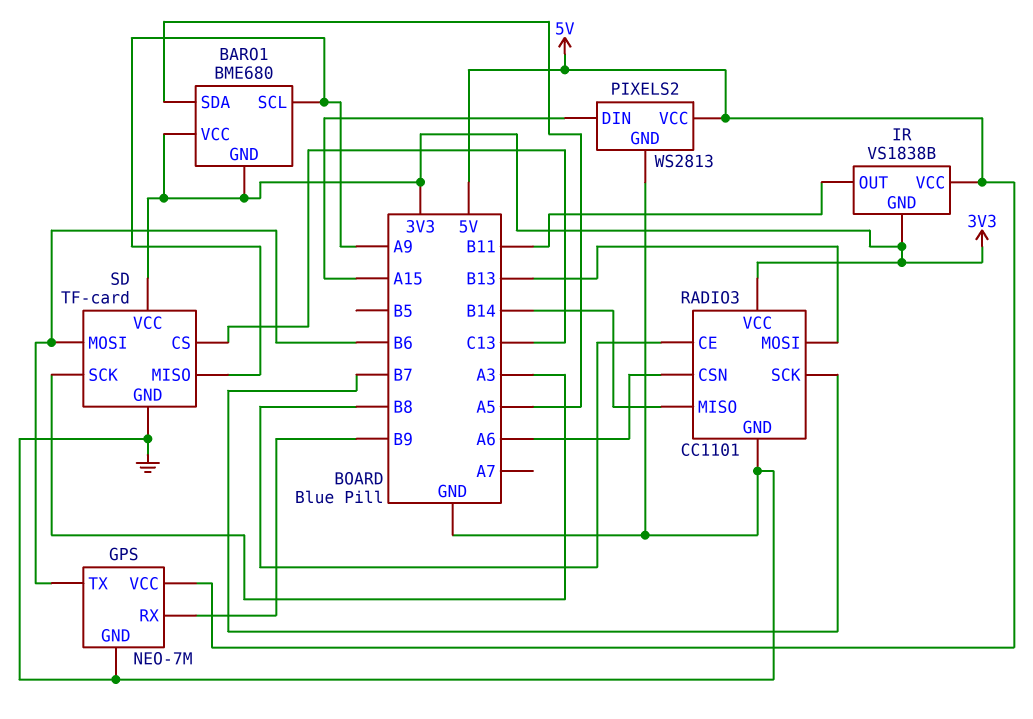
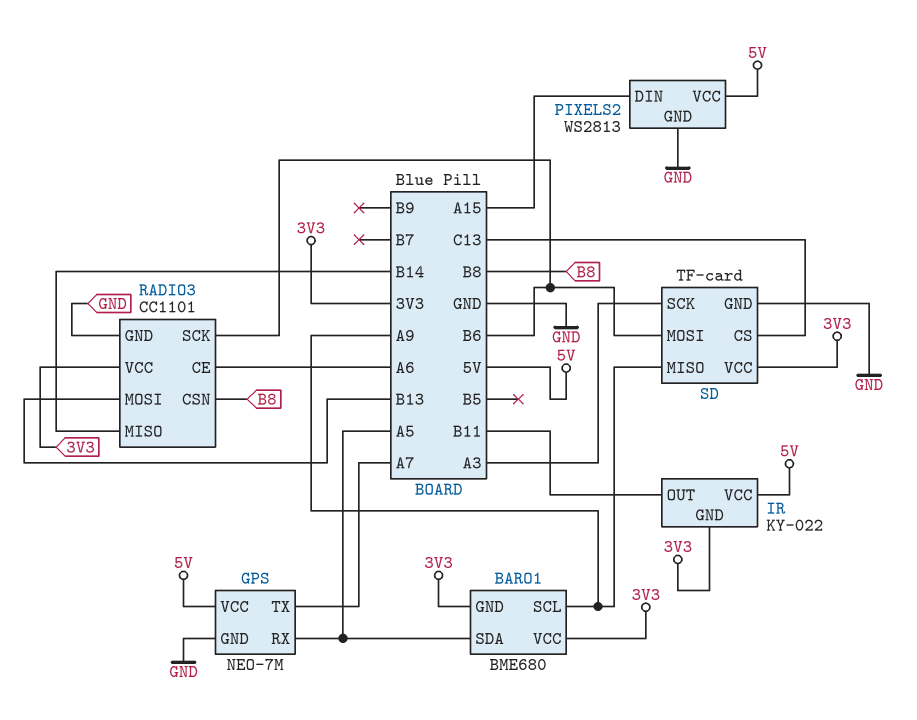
GPS pin RX: B9 -> A5
GPS pin TX: B6 -> A7
IR: VS1838B -> KY-022
RADIO3 pin CE: B8 -> A6
RADIO3 pin CSN: A6 -> B8
RADIO3 pin SCK: B7 -> B6

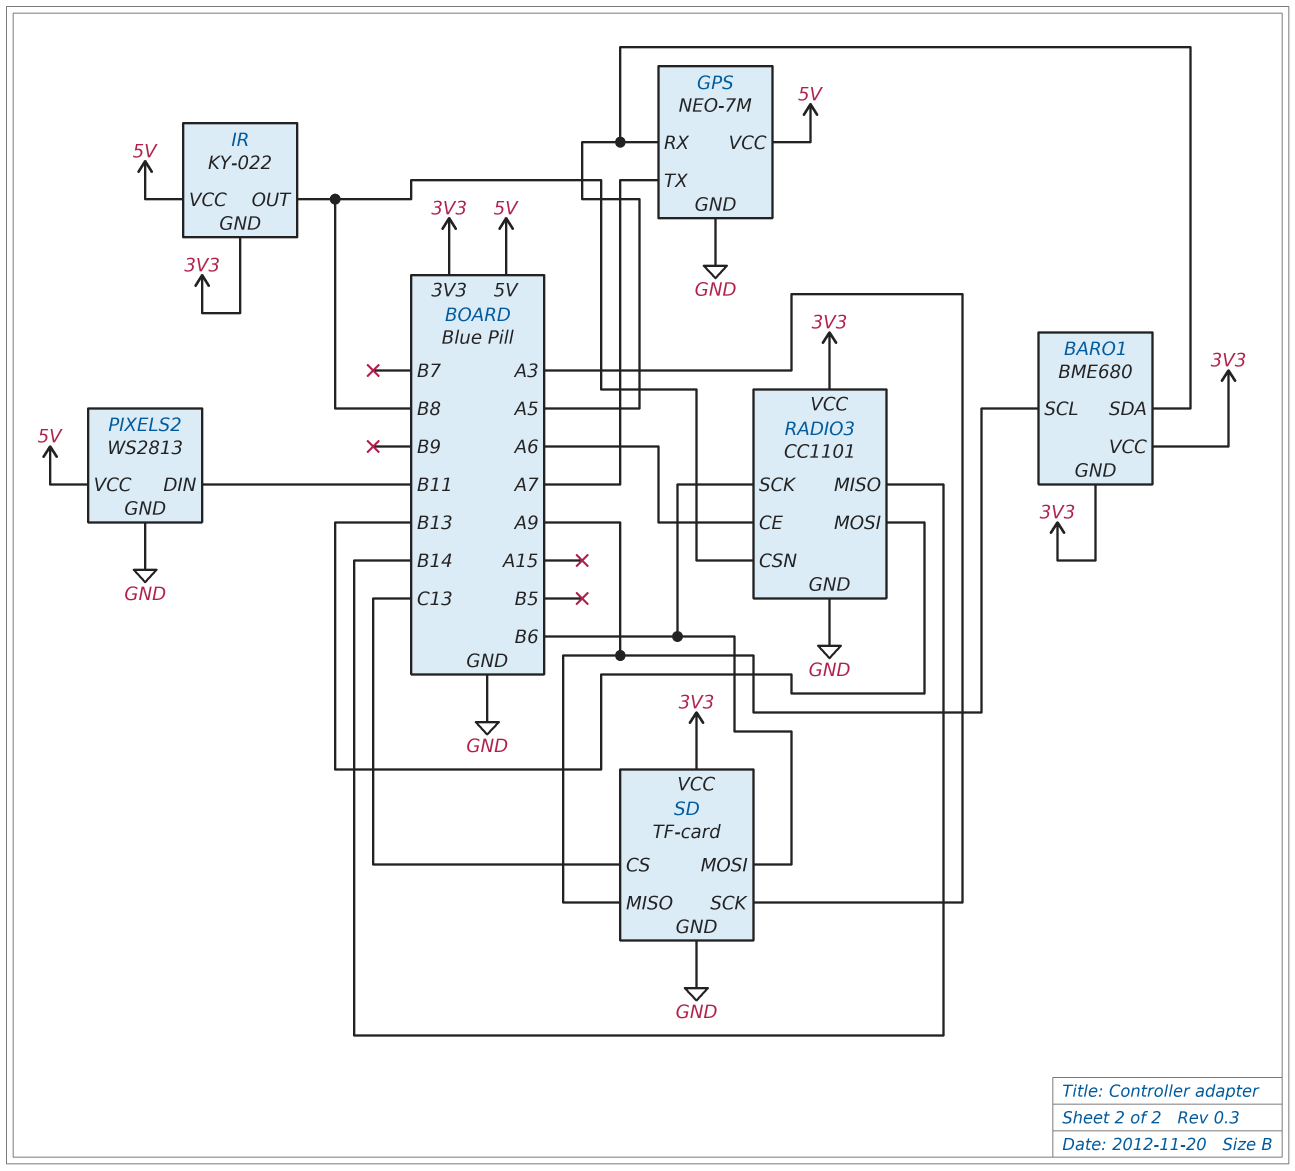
IR pin OUT: B11 -> B8
PIXELS2 pin DIN: A15 -> B11

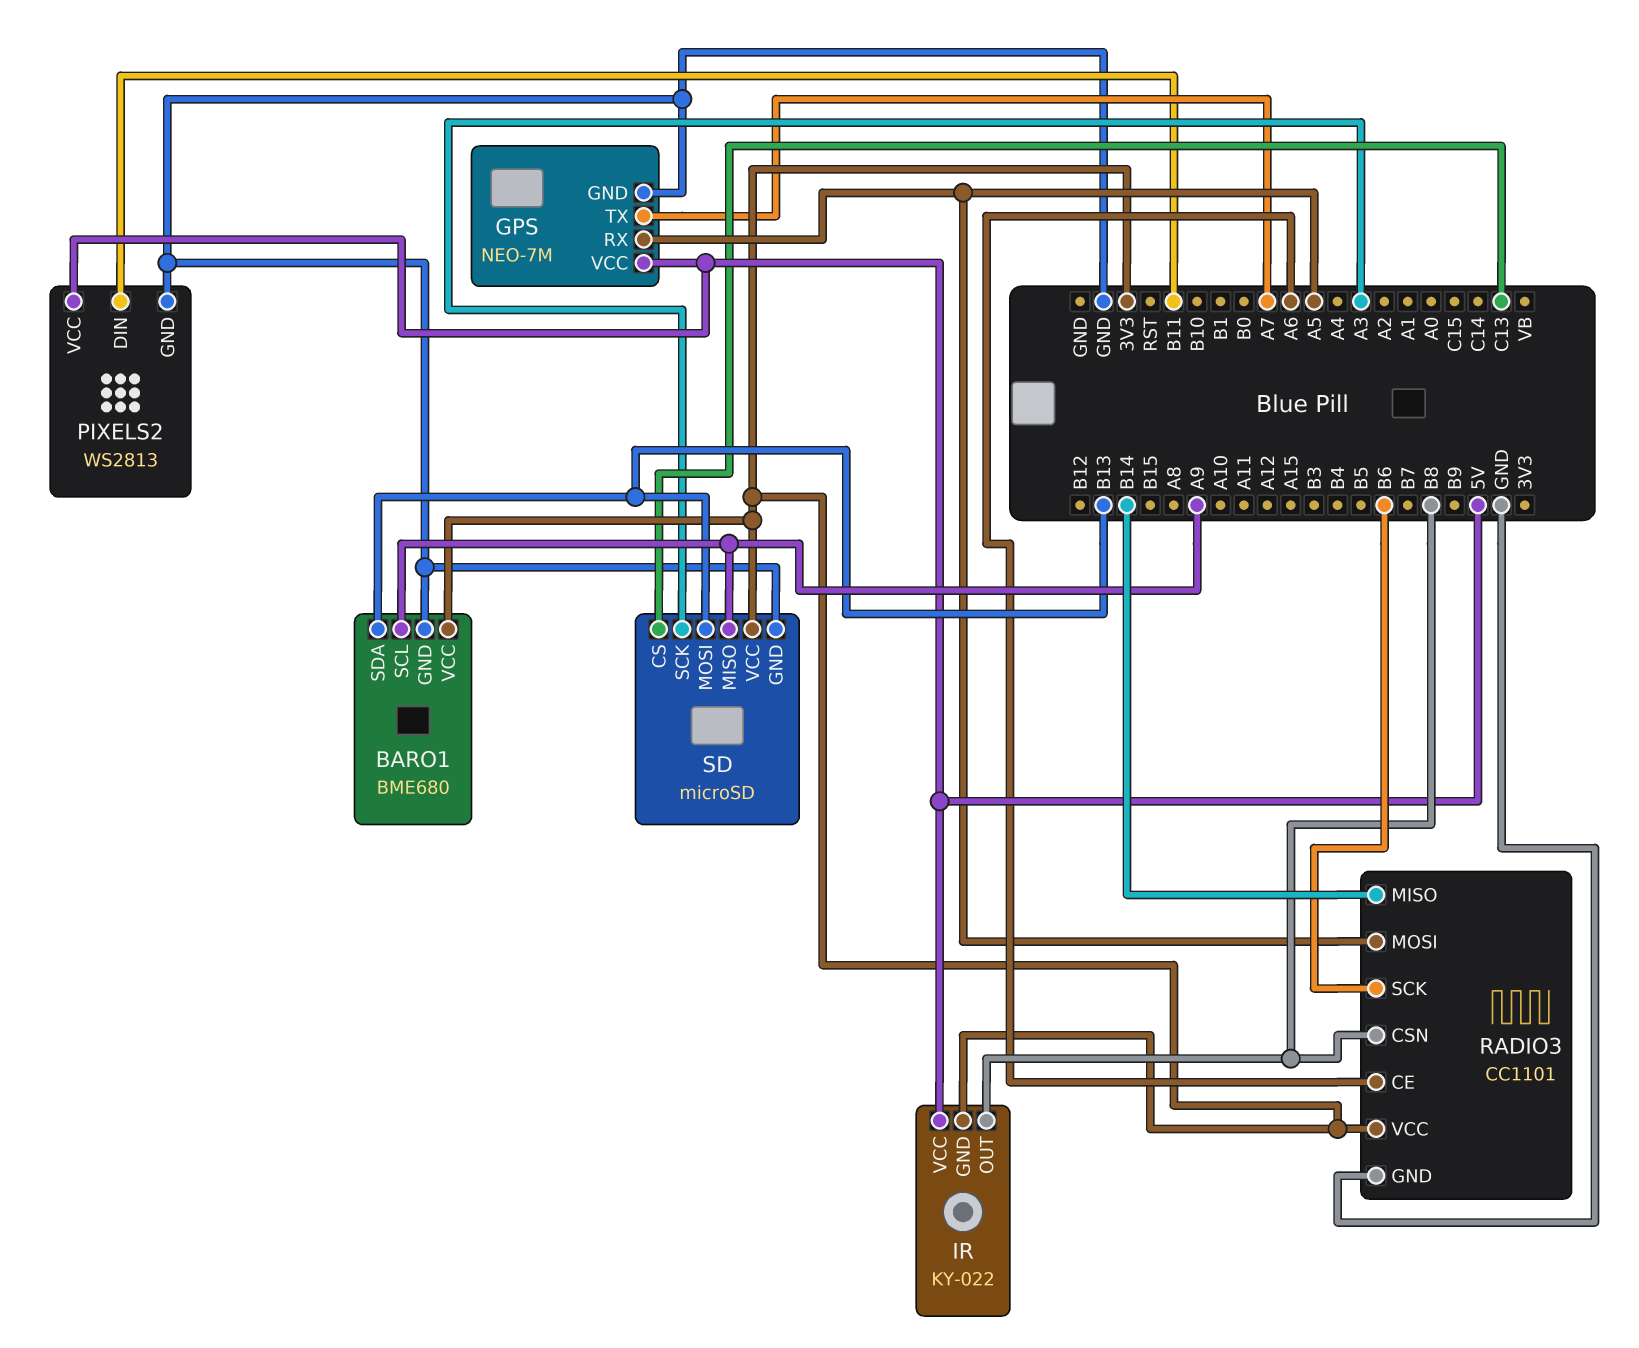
BARO1 pin GND: 3V3 -> GND
BARO1 pin SDA: A5 -> B13
RADIO3 pin MOSI: B13 -> A5
SD: TF-card -> microSD
SD pin MOSI: B6 -> B13

